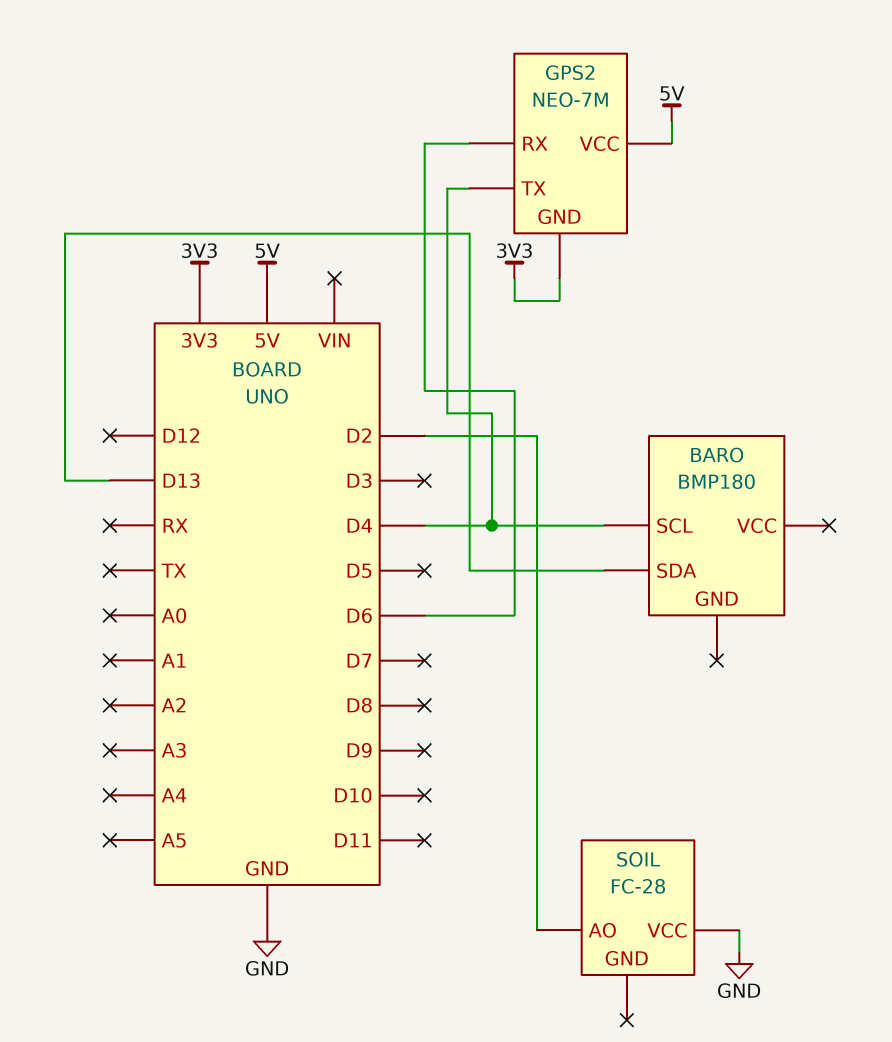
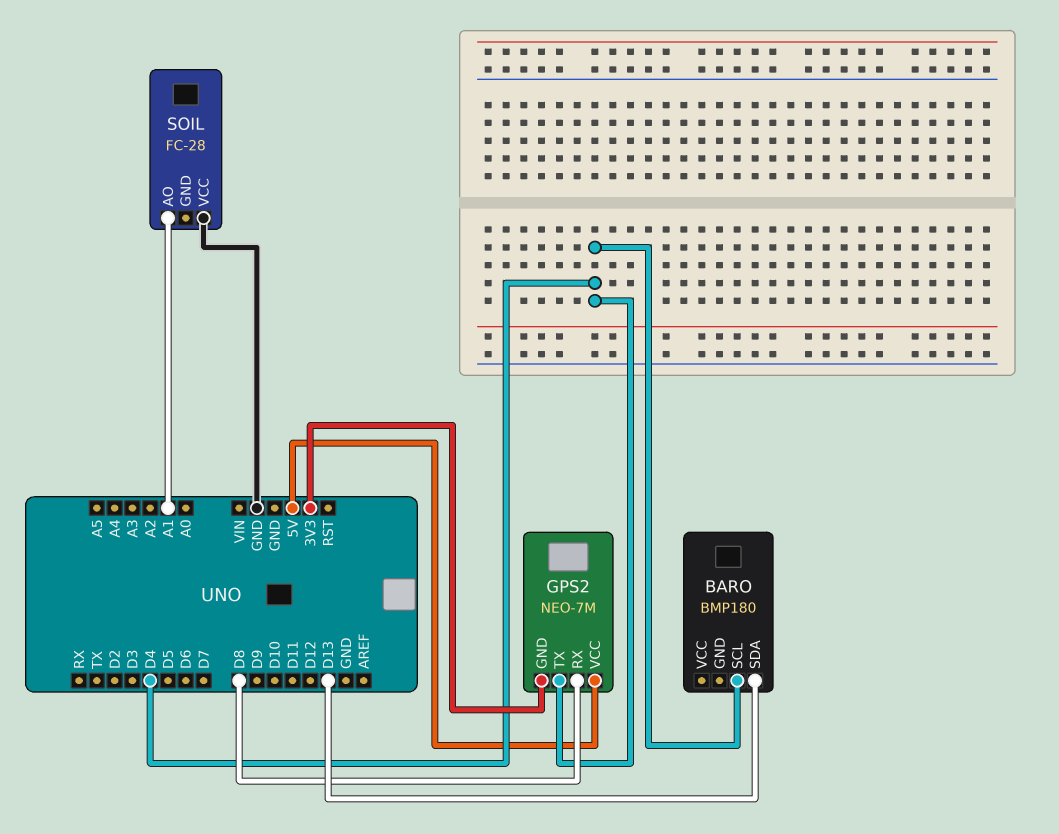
GPS2 pin RX: D6 -> D8
SOIL pin AO: D2 -> A1

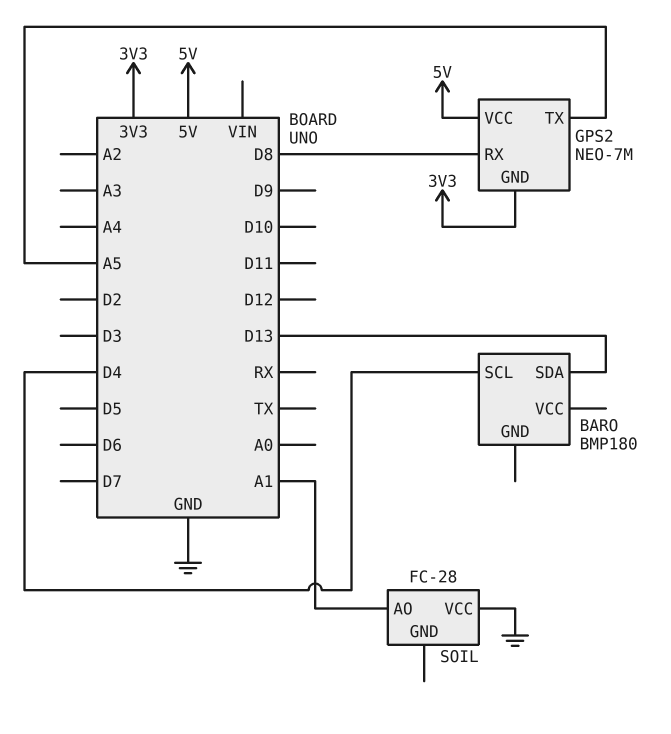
GPS2 pin TX: D4 -> A5

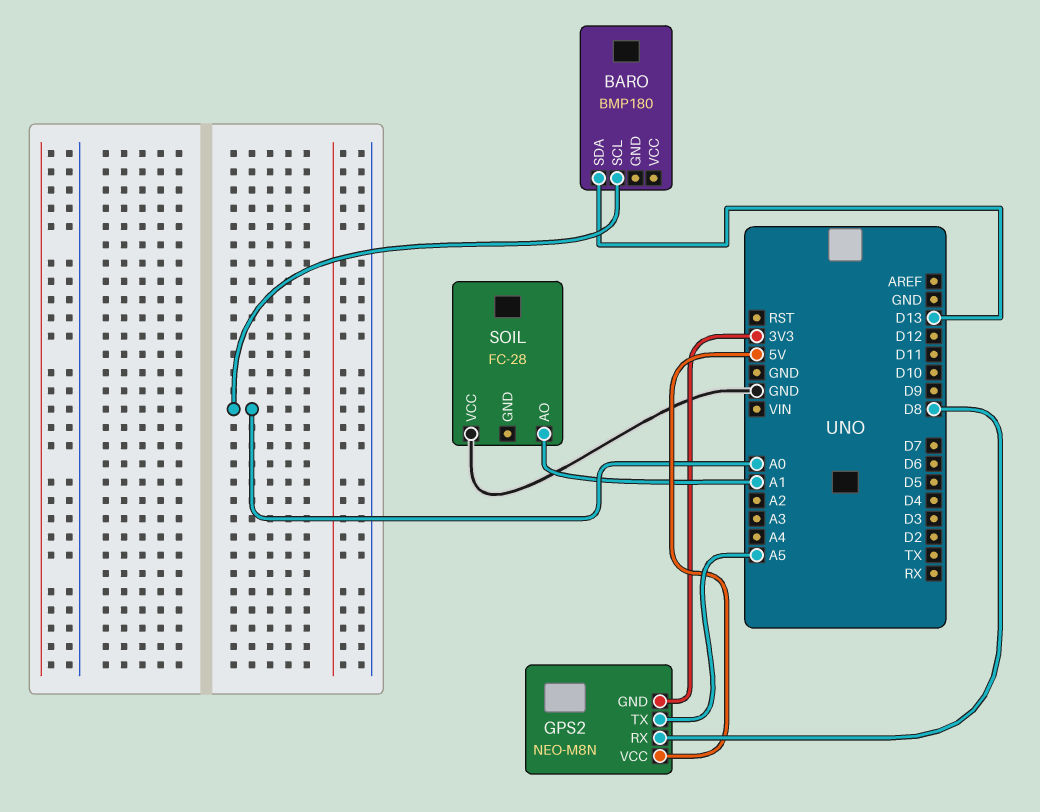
BARO pin SCL: D4 -> A0
GPS2: NEO-7M -> NEO-M8N

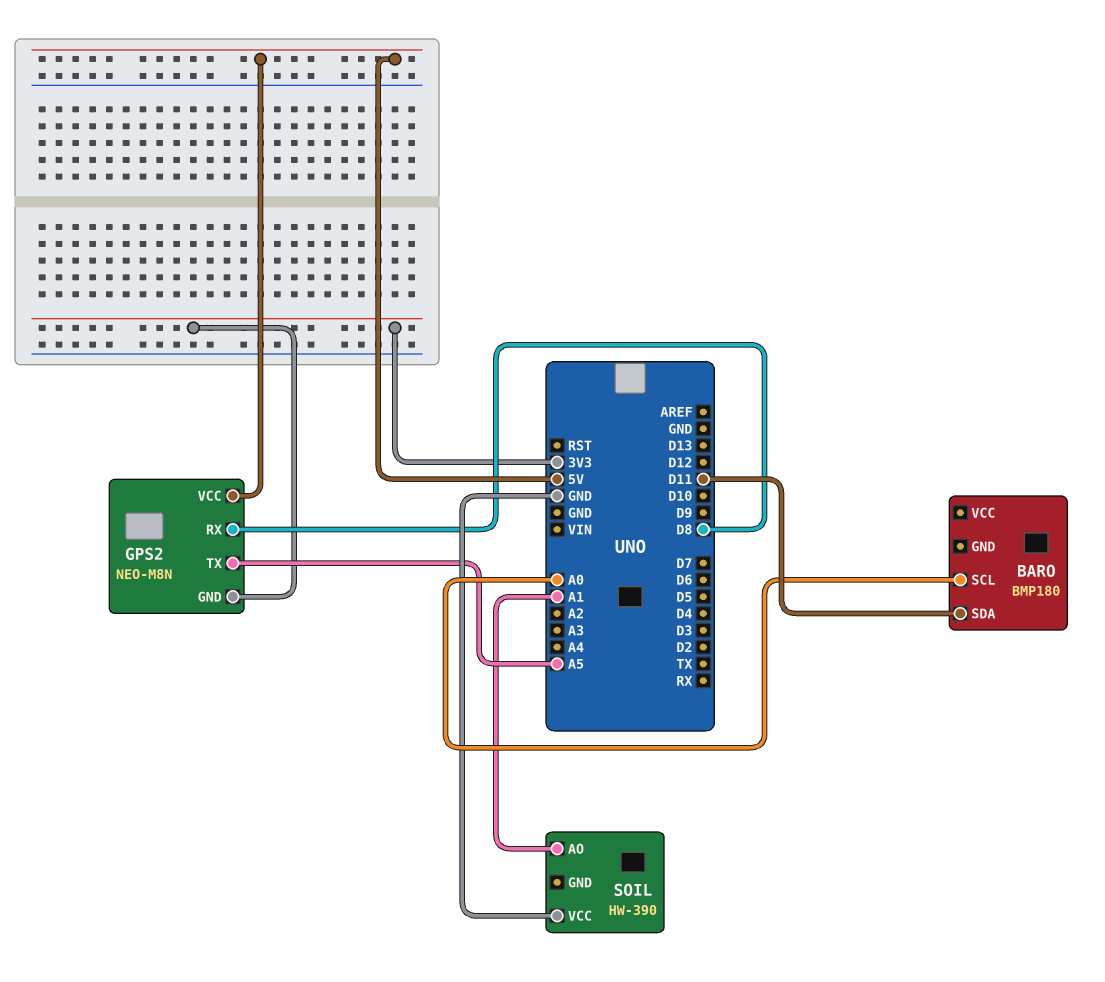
BARO pin SDA: D13 -> D11
SOIL: FC-28 -> HW-390

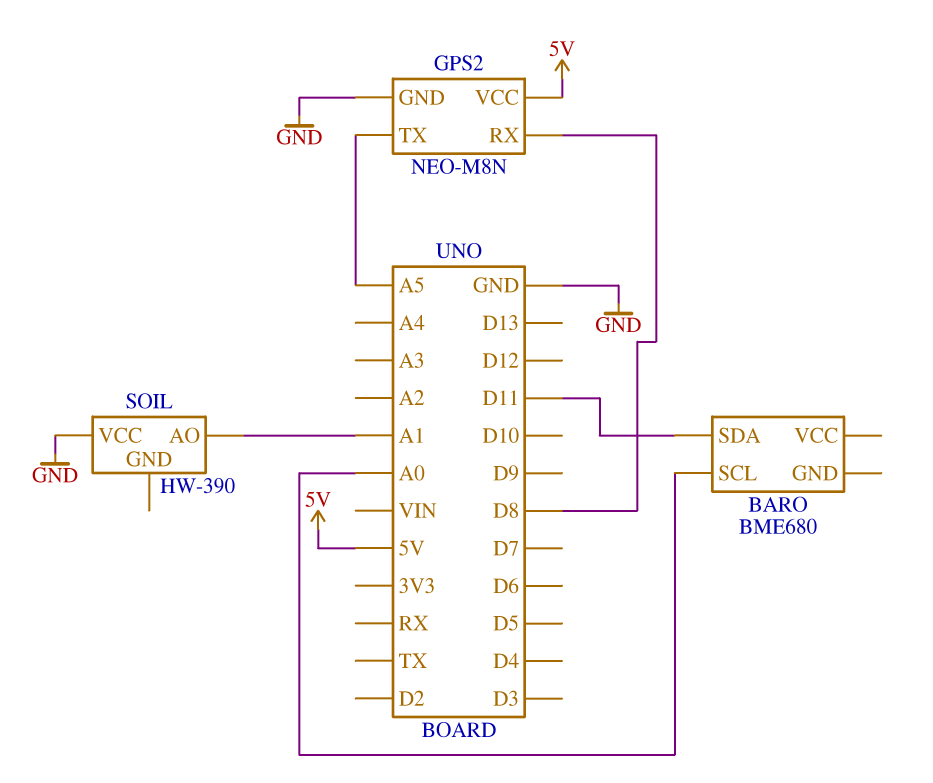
BARO: BMP180 -> BME680
GPS2 pin GND: 3V3 -> GND

